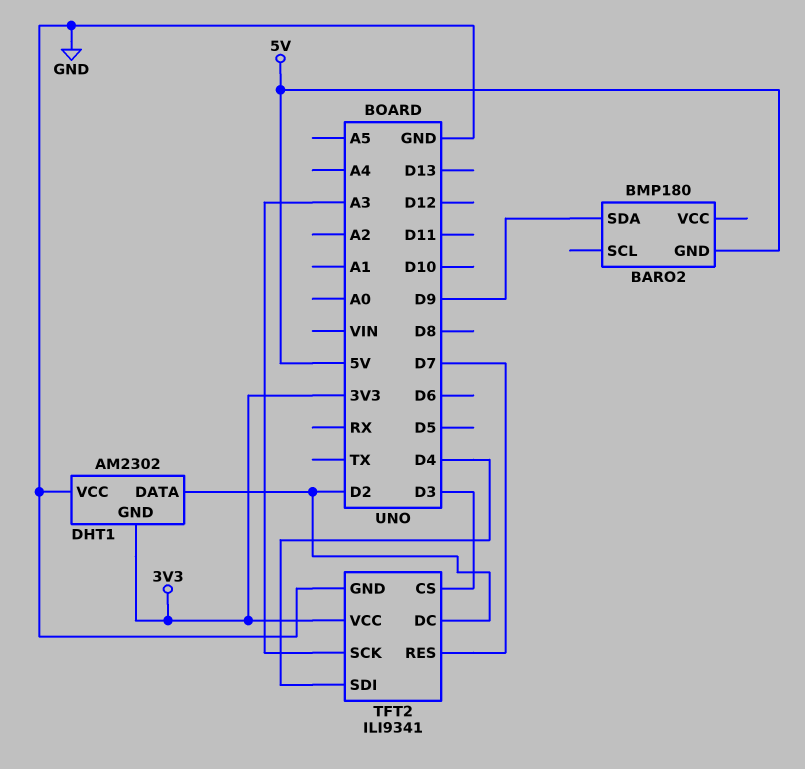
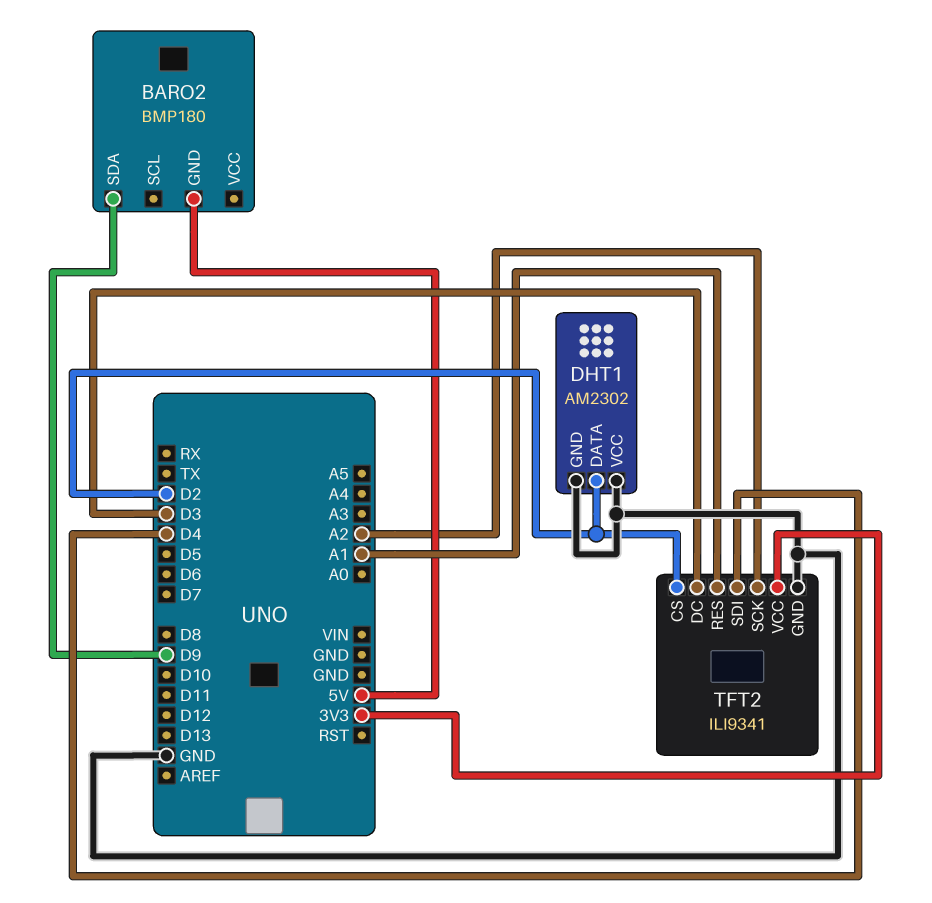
DHT1 pin GND: 3V3 -> GND
TFT2 pin CS: D3 -> D2
TFT2 pin DC: D2 -> D3
TFT2 pin RES: D7 -> A1
TFT2 pin SCK: A3 -> A2

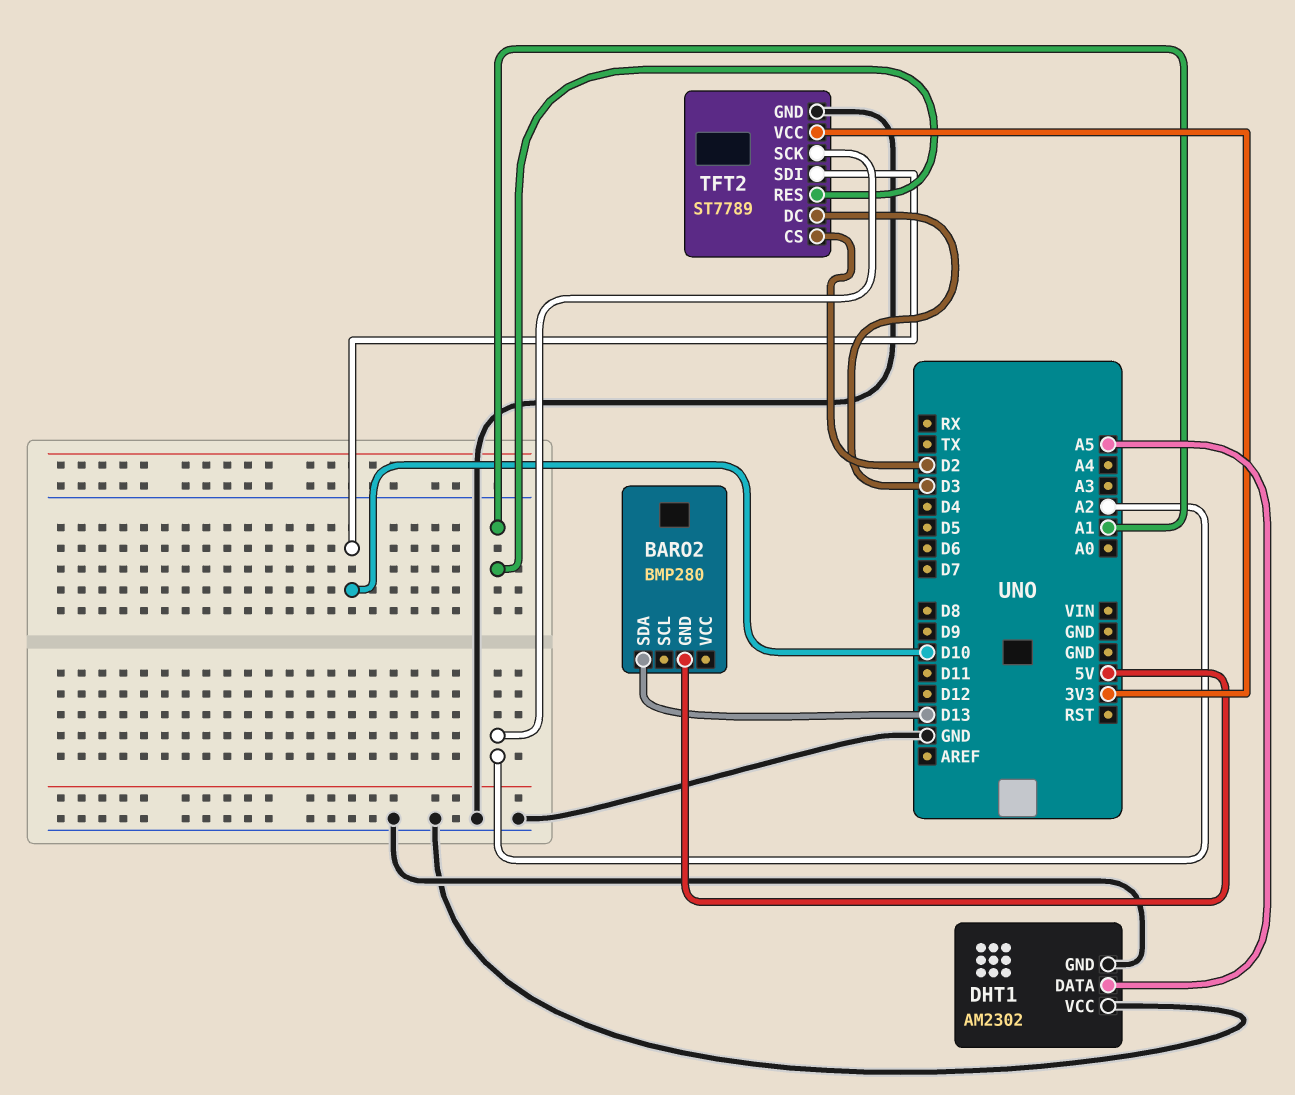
BARO2: BMP180 -> BMP280
BARO2 pin SDA: D9 -> D13
DHT1 pin DATA: D2 -> A5
TFT2: ILI9341 -> ST7789
TFT2 pin SDI: D4 -> D10

